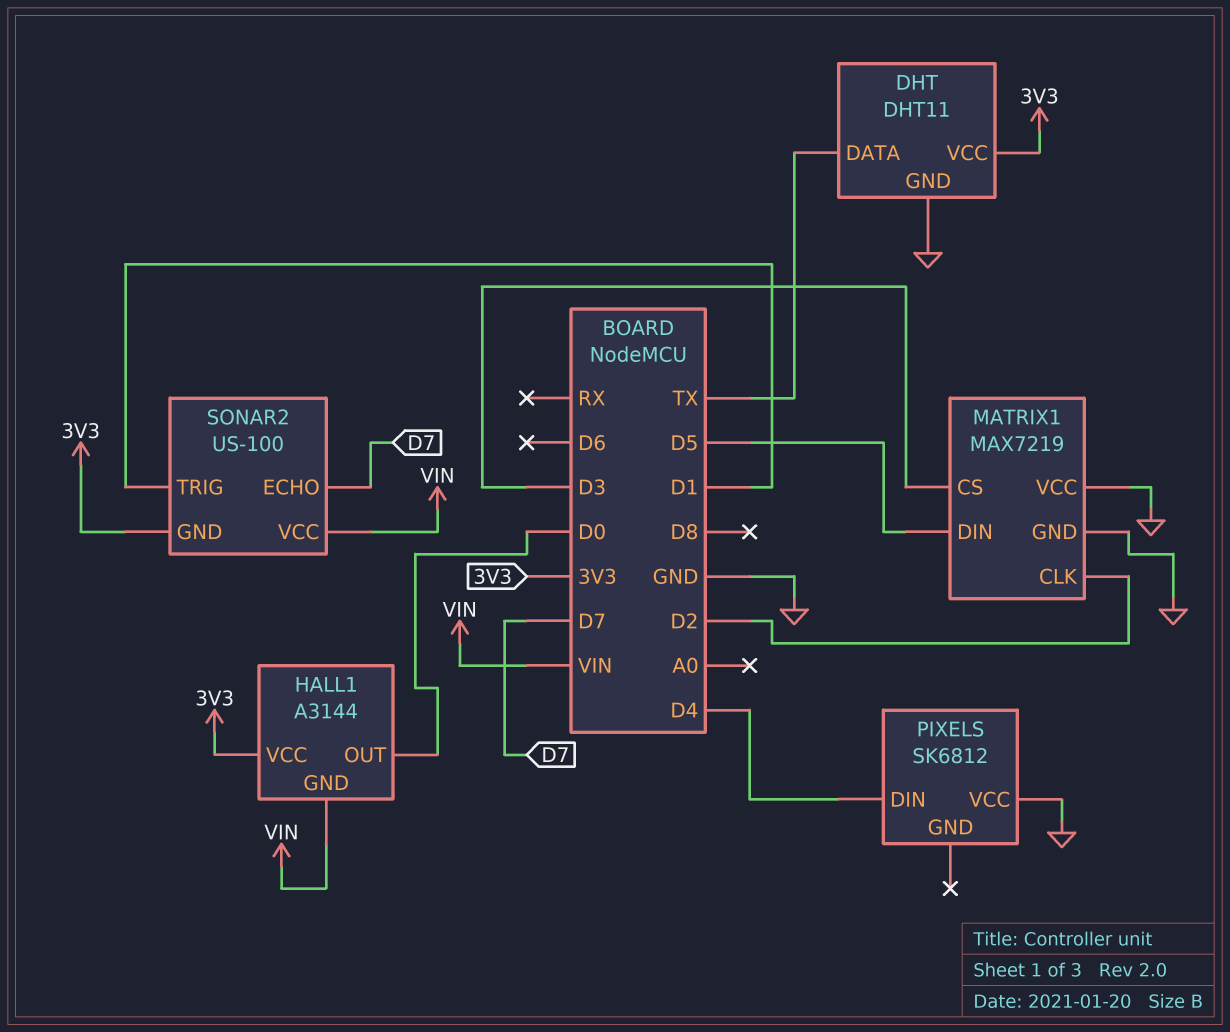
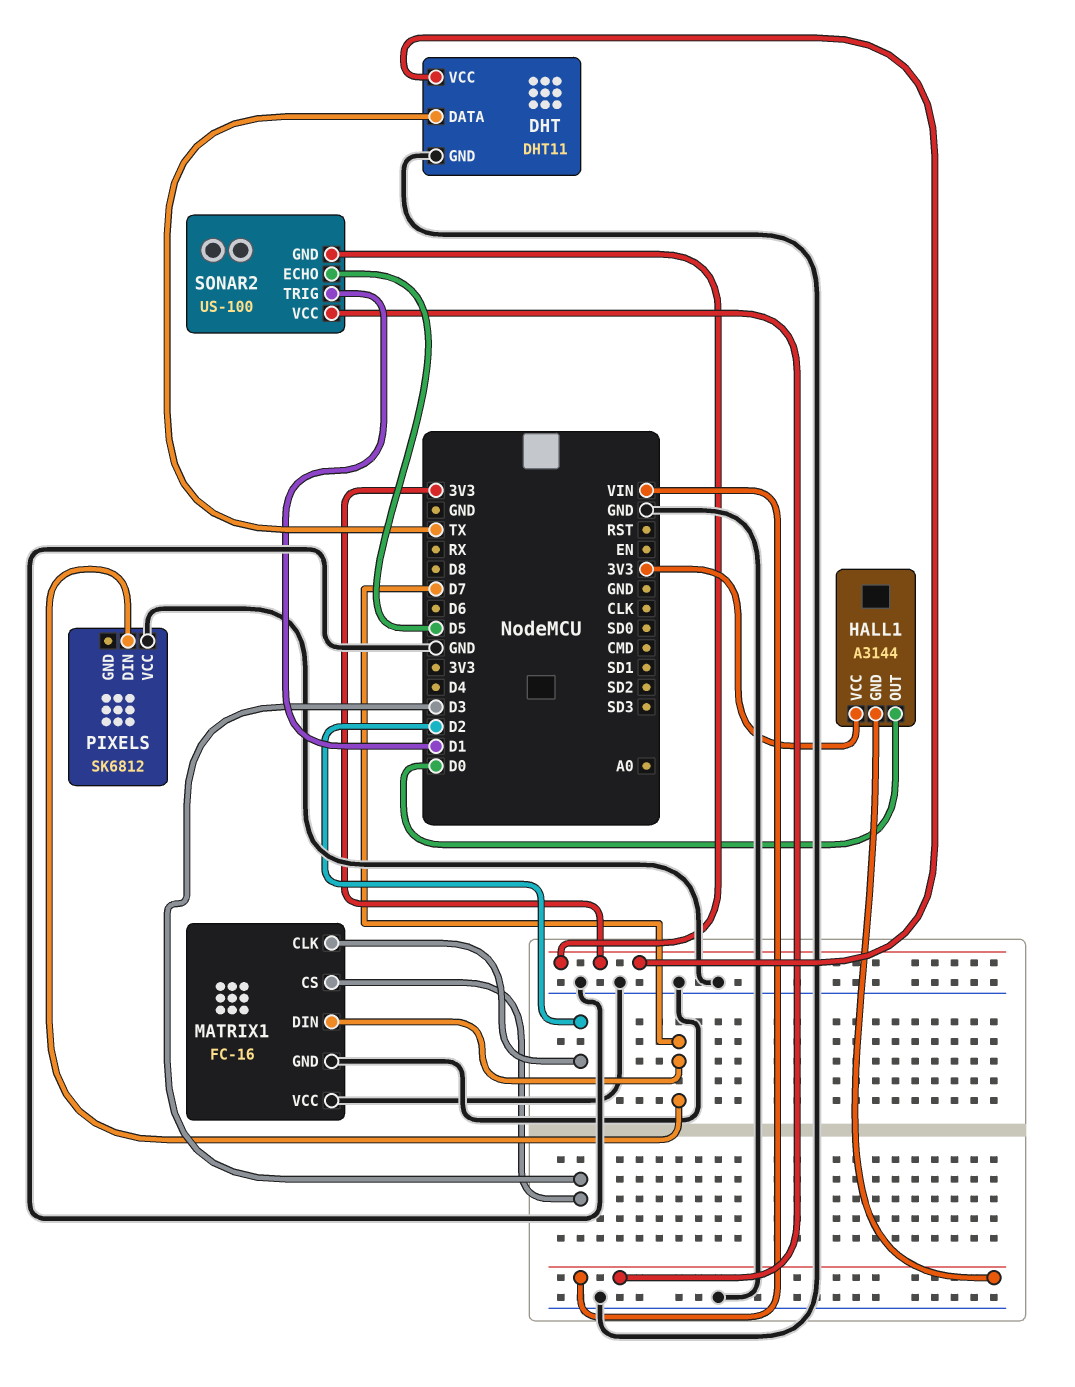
MATRIX1: MAX7219 -> FC-16
MATRIX1 pin DIN: D5 -> D7
PIXELS pin DIN: D4 -> D7
SONAR2 pin ECHO: D7 -> D5

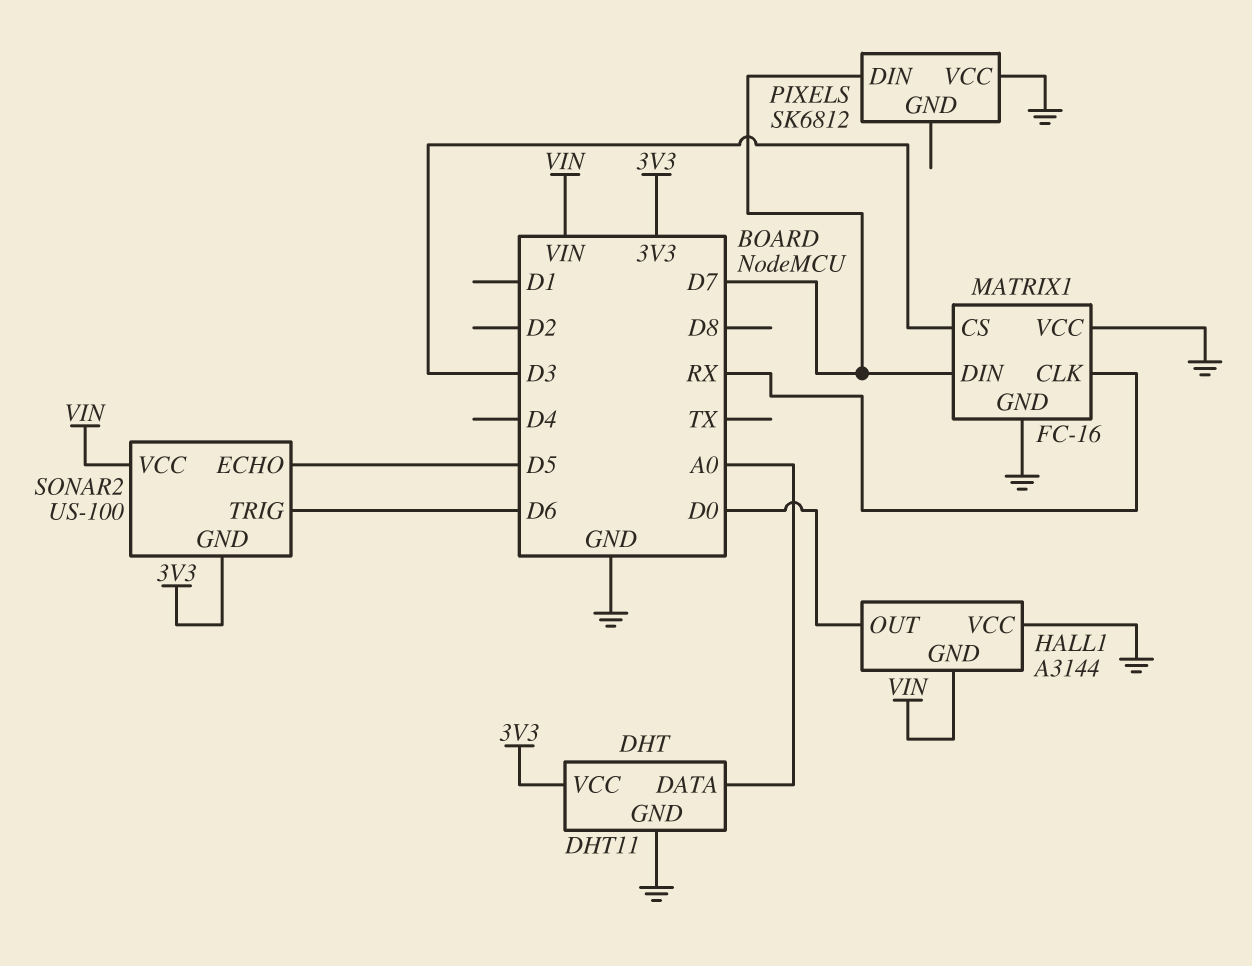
DHT pin DATA: TX -> A0
HALL1 pin VCC: 3V3 -> GND
MATRIX1 pin CLK: D2 -> RX
SONAR2 pin TRIG: D1 -> D6

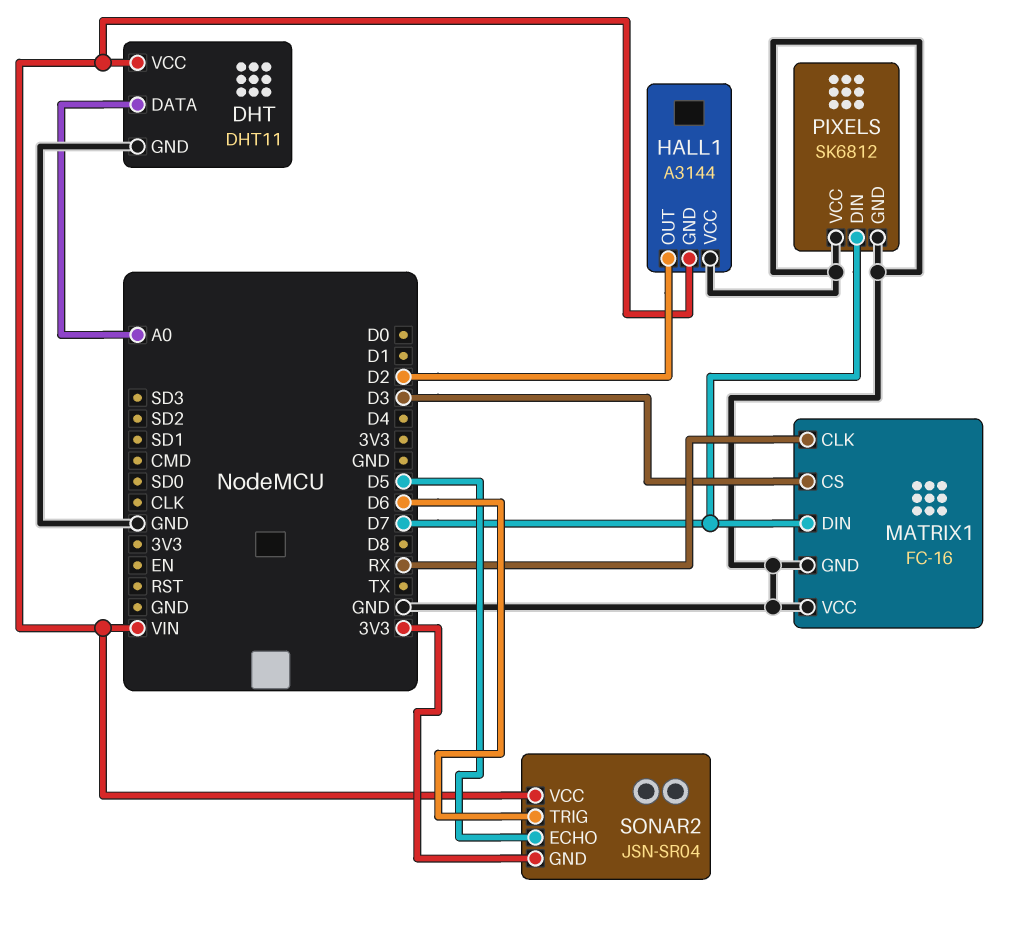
DHT pin VCC: 3V3 -> VIN
HALL1 pin OUT: D0 -> D2
PIXELS pin GND: none -> GND
SONAR2: US-100 -> JSN-SR04

